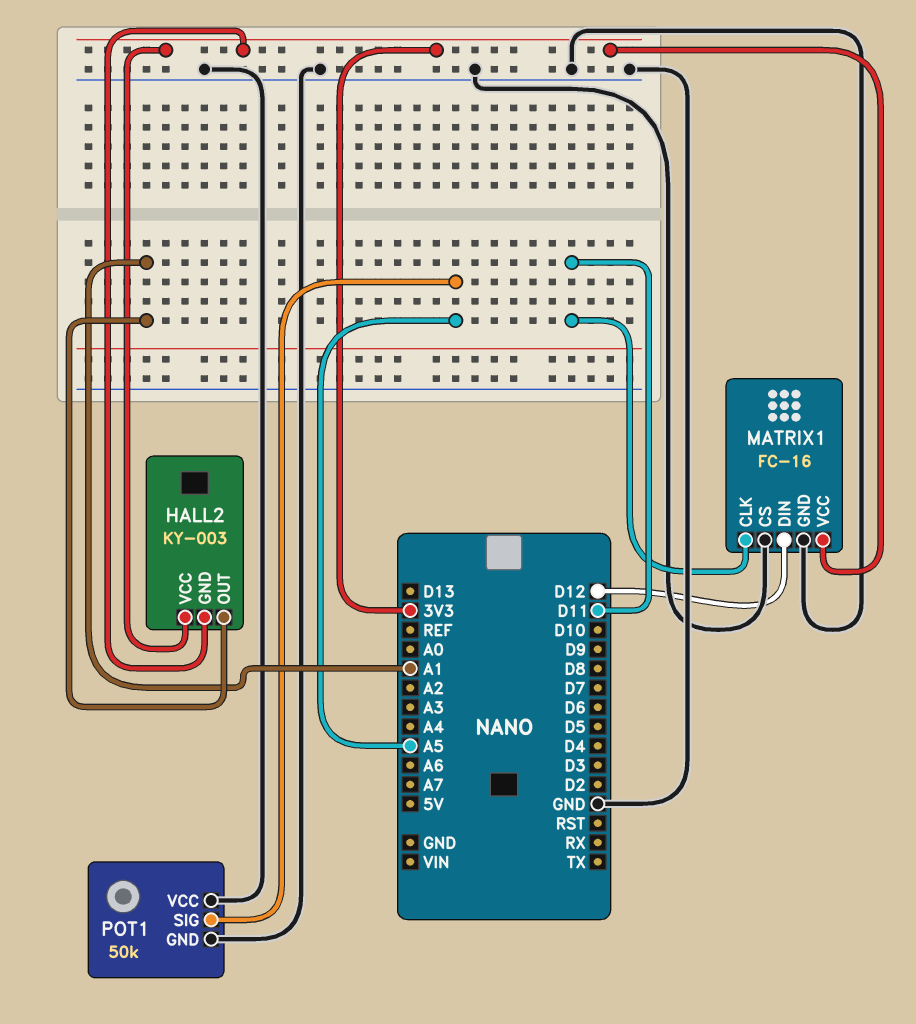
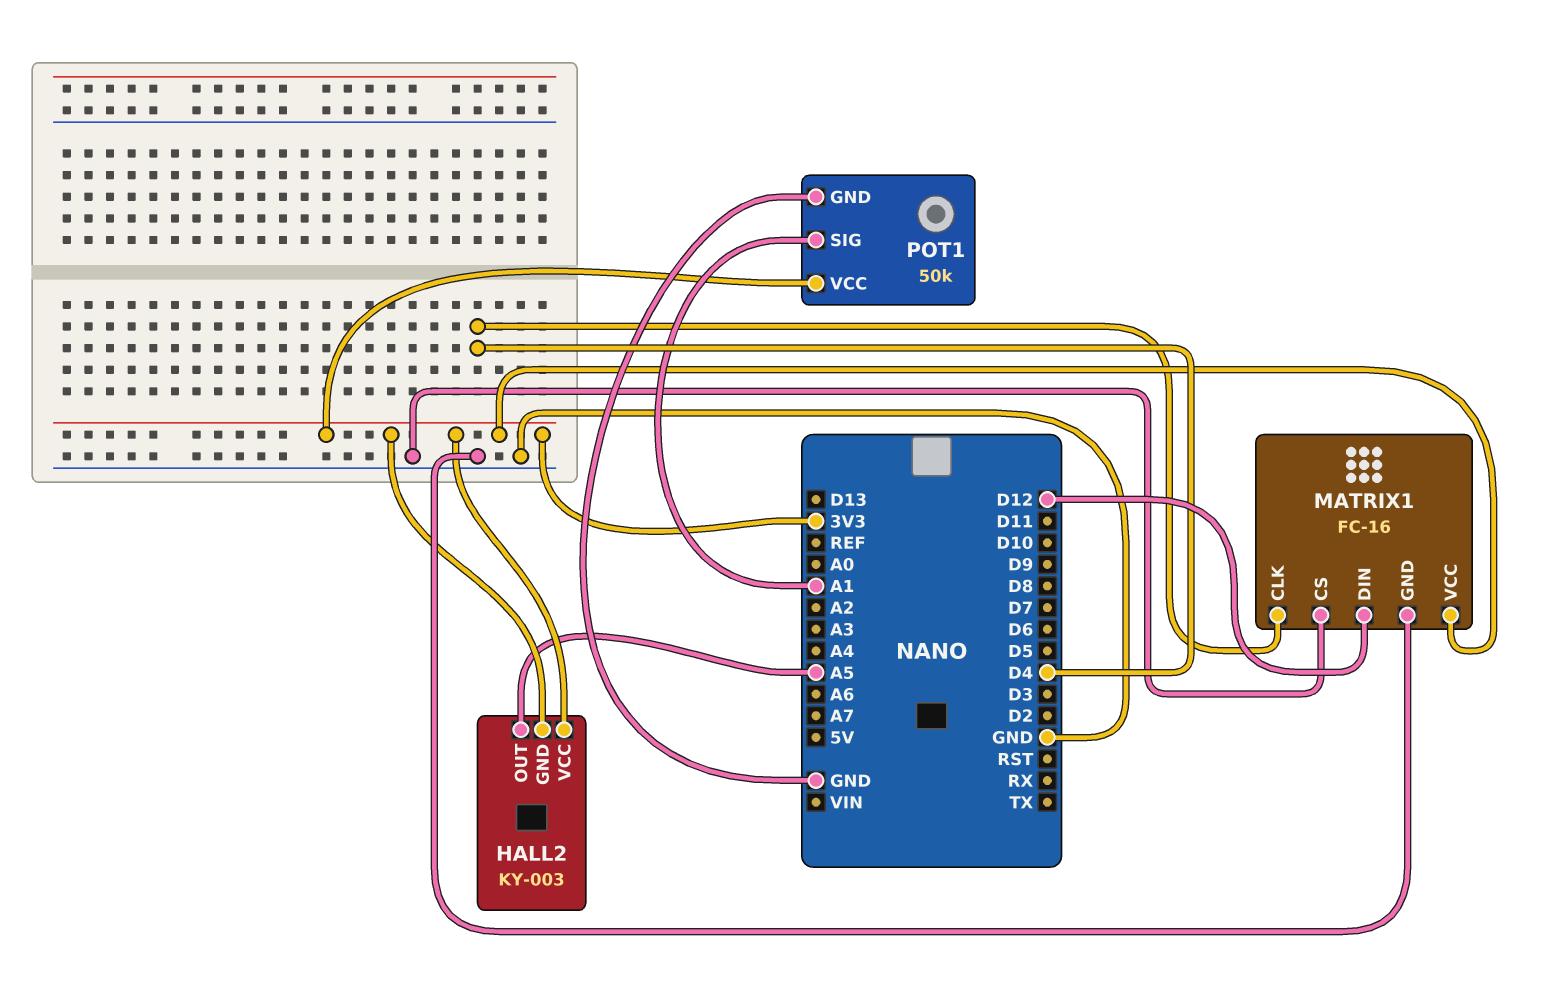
HALL2 pin OUT: A1 -> A5
MATRIX1 pin CLK: D11 -> D4
POT1 pin SIG: A5 -> A1
POT1 pin VCC: GND -> 3V3

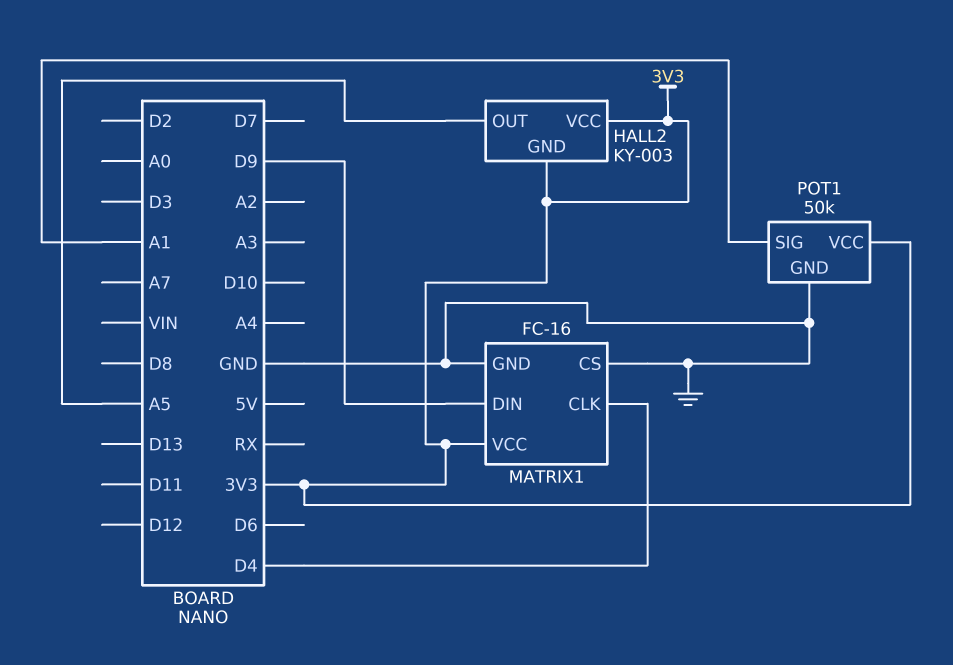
MATRIX1 pin DIN: D12 -> D9

